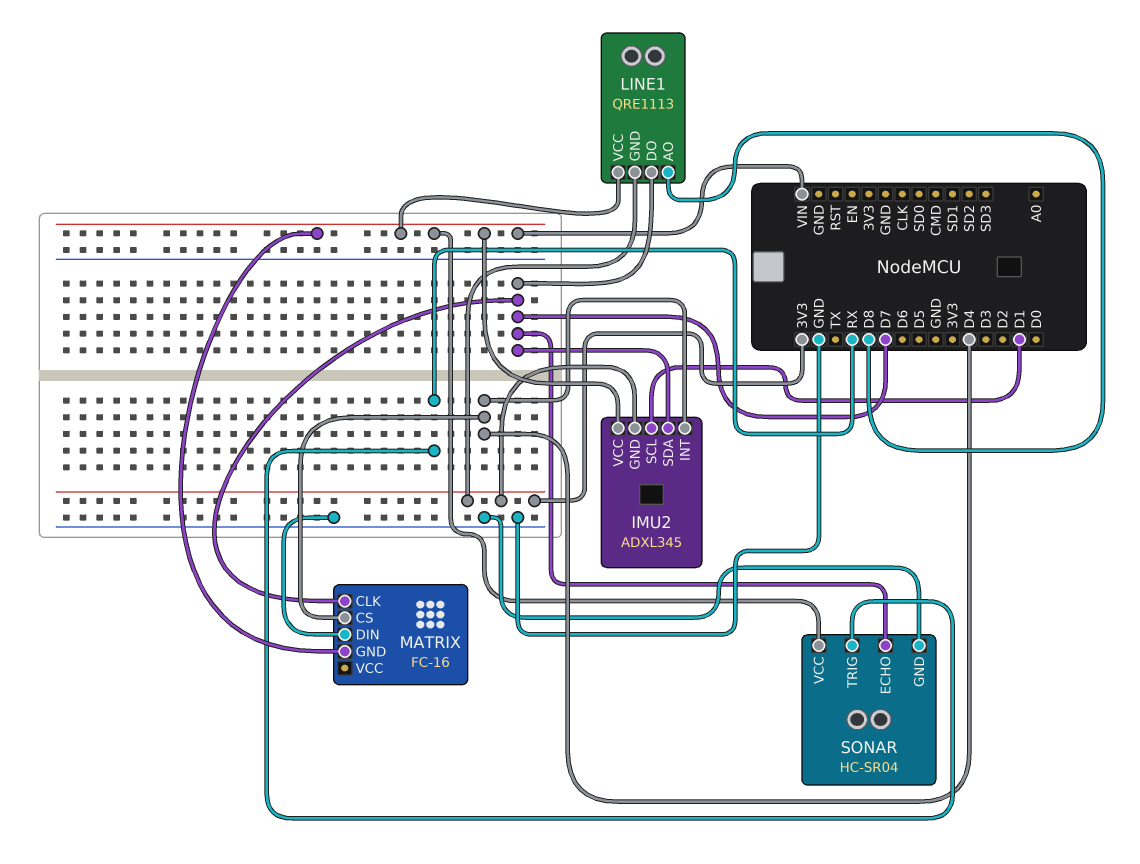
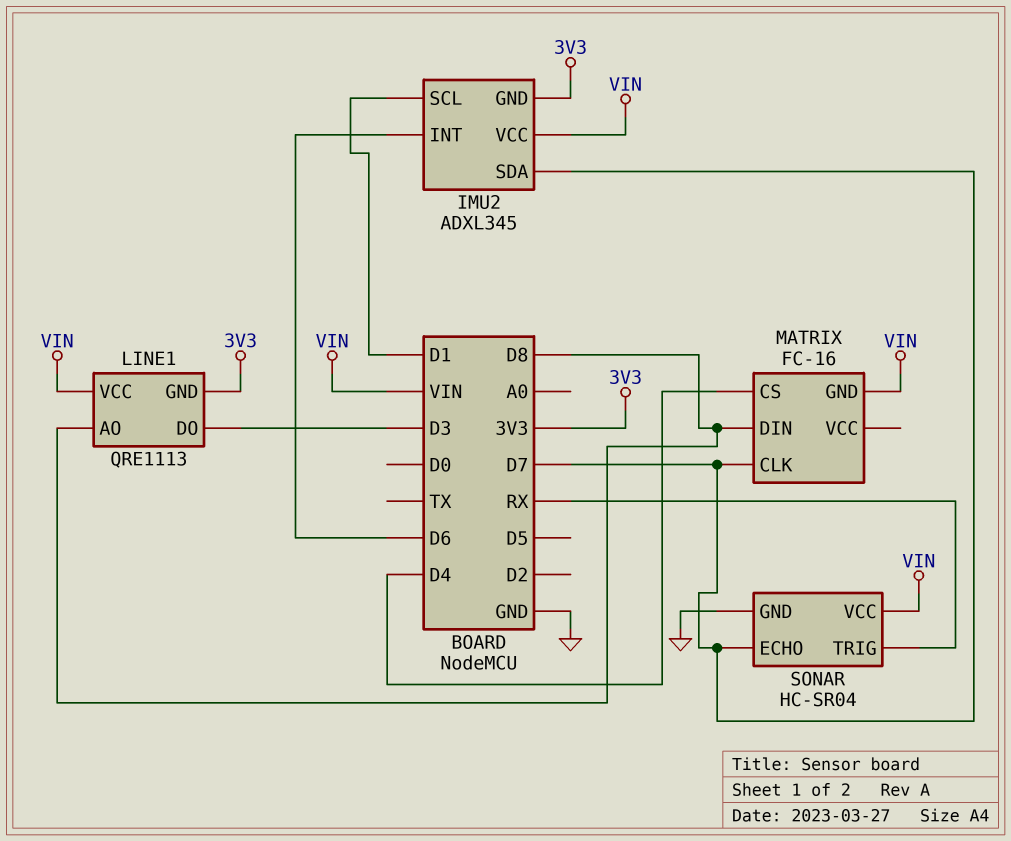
IMU2 pin INT: D4 -> D6
LINE1 pin DO: D7 -> D3
MATRIX pin DIN: GND -> D8

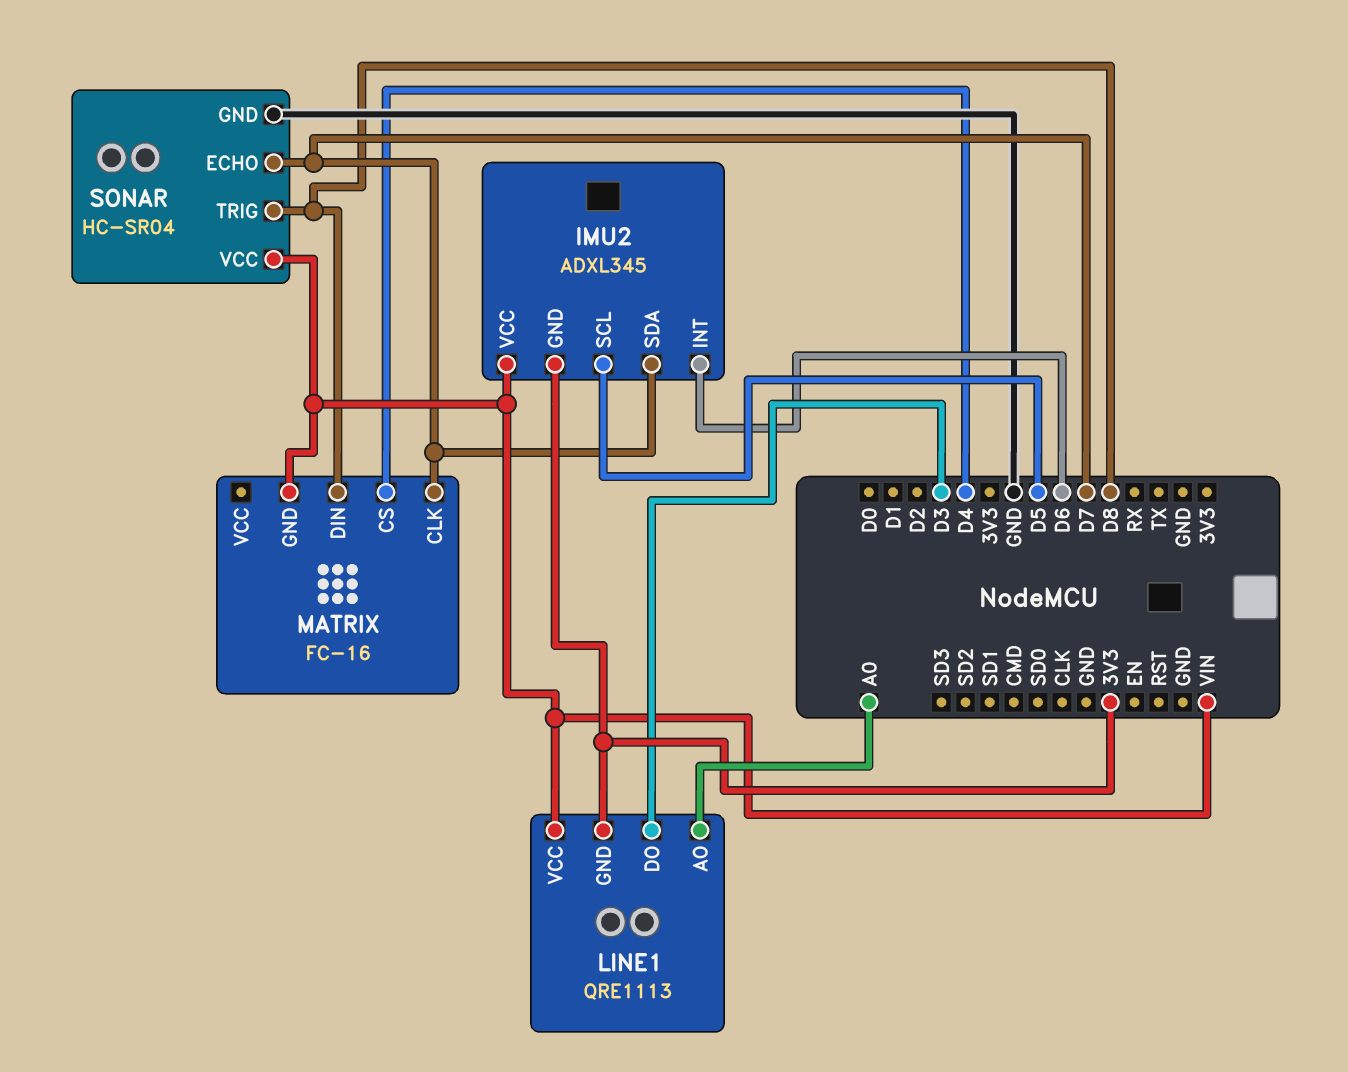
IMU2 pin SCL: D1 -> D5
LINE1 pin AO: D8 -> A0
SONAR pin TRIG: RX -> D8

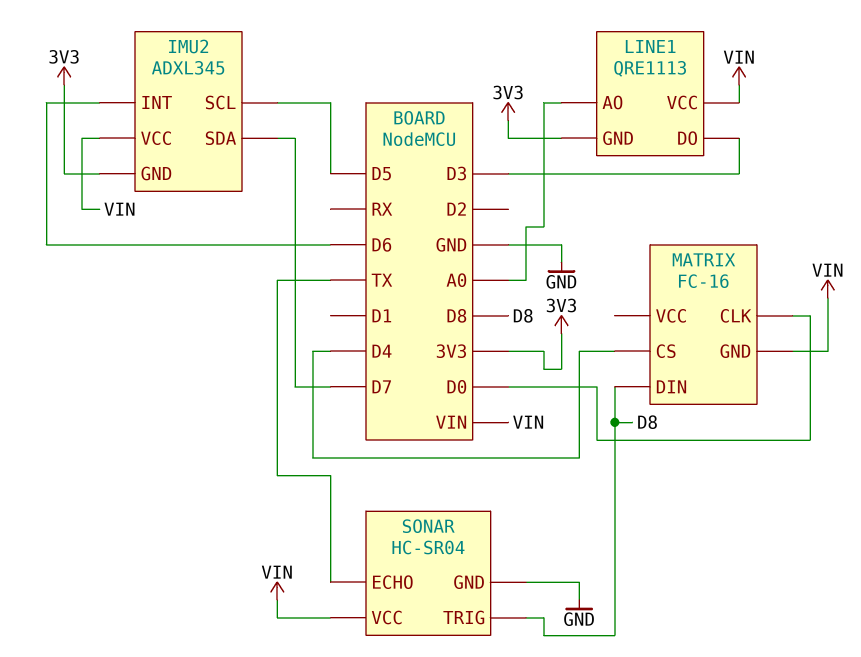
MATRIX pin CLK: D7 -> D0
SONAR pin ECHO: D7 -> TX

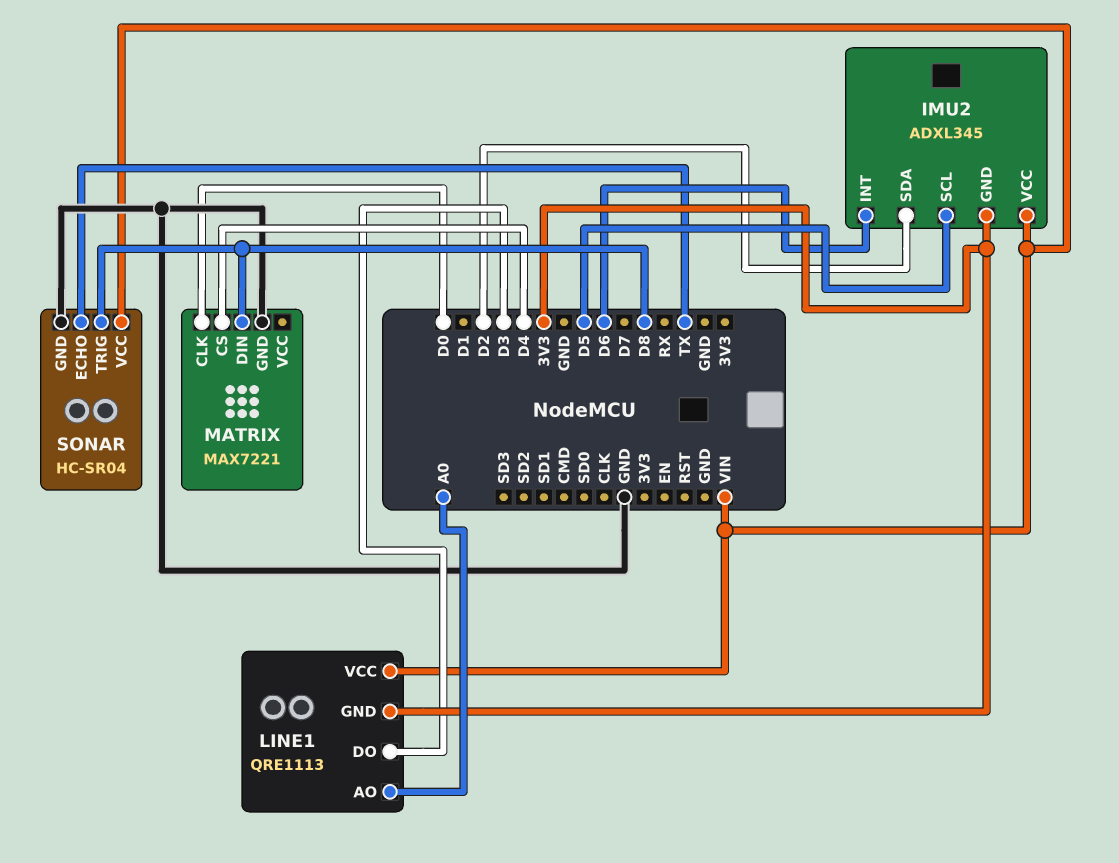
IMU2 pin SDA: D7 -> D2
MATRIX: FC-16 -> MAX7221
MATRIX pin GND: VIN -> GND

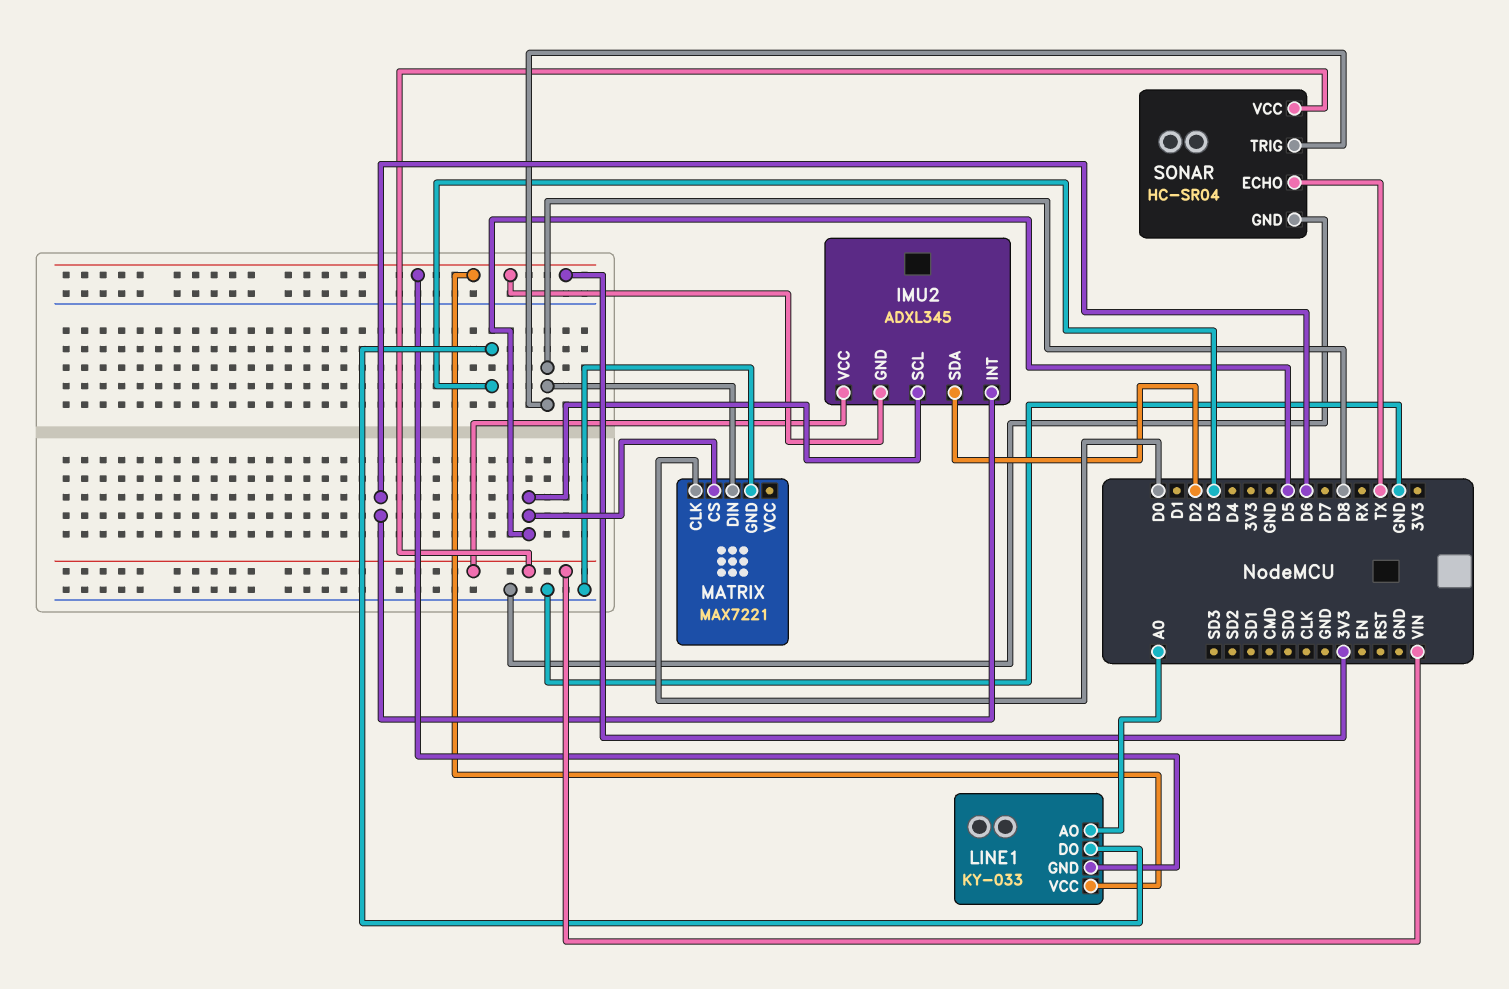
LINE1: QRE1113 -> KY-033
LINE1 pin VCC: VIN -> 3V3
MATRIX pin CS: D4 -> D5

